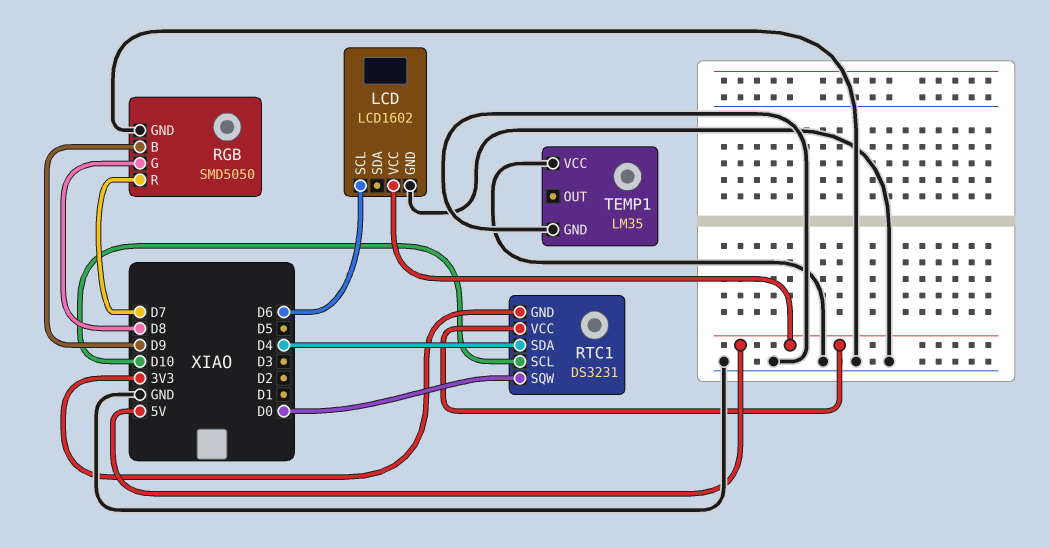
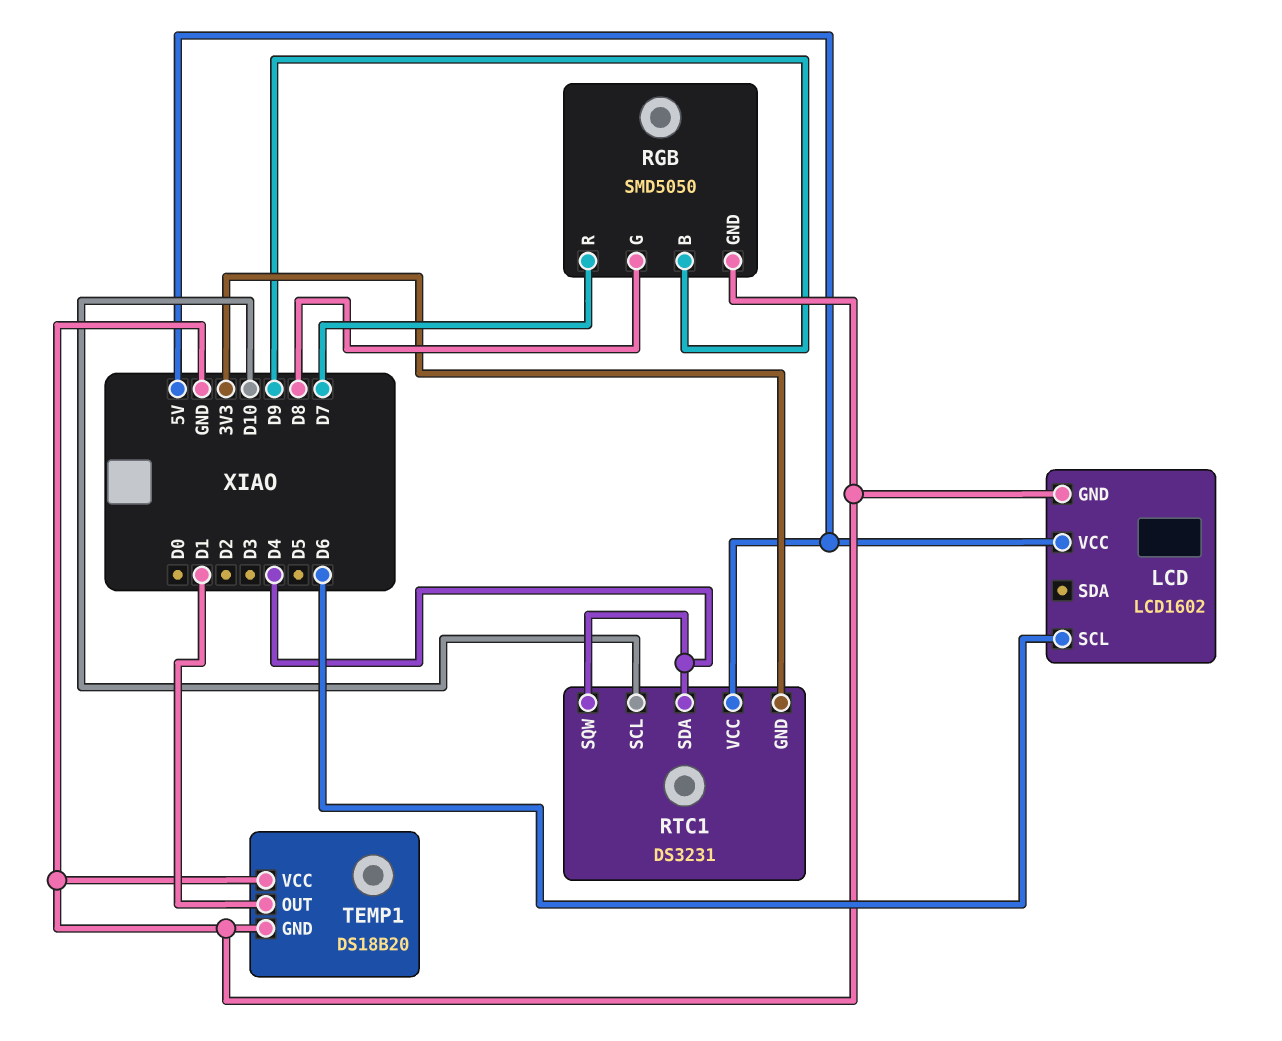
RTC1 pin SQW: D0 -> D4
TEMP1: LM35 -> DS18B20
TEMP1 pin OUT: none -> D1

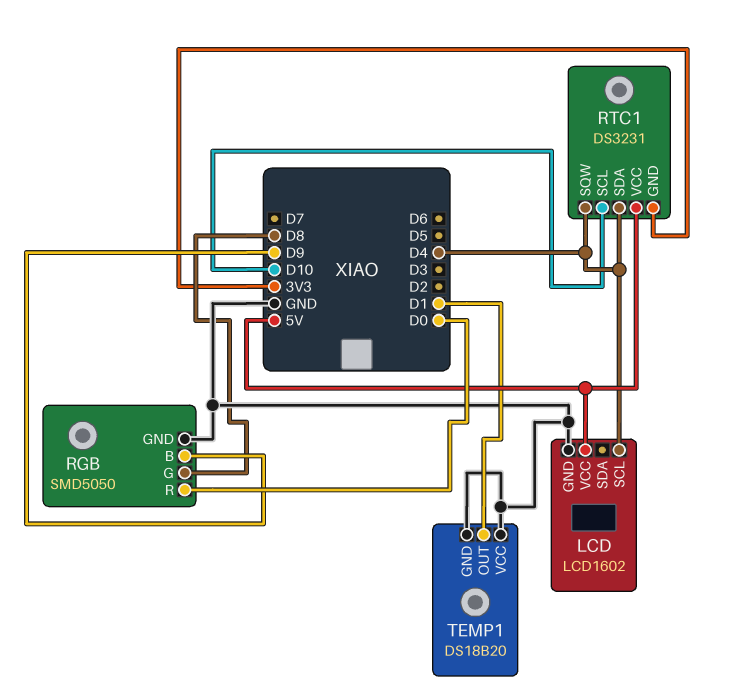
LCD pin SCL: D6 -> D4
RGB pin R: D7 -> D0

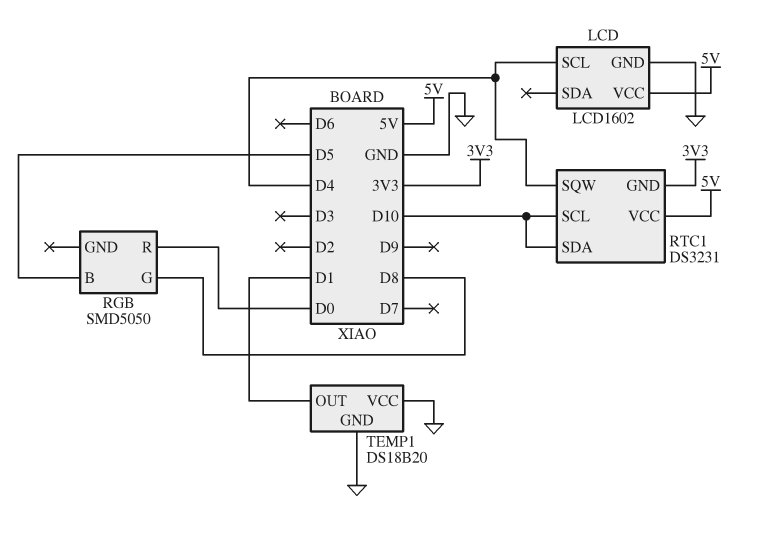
RGB pin B: D9 -> D5
RGB pin GND: GND -> none
RTC1 pin SDA: D4 -> D10

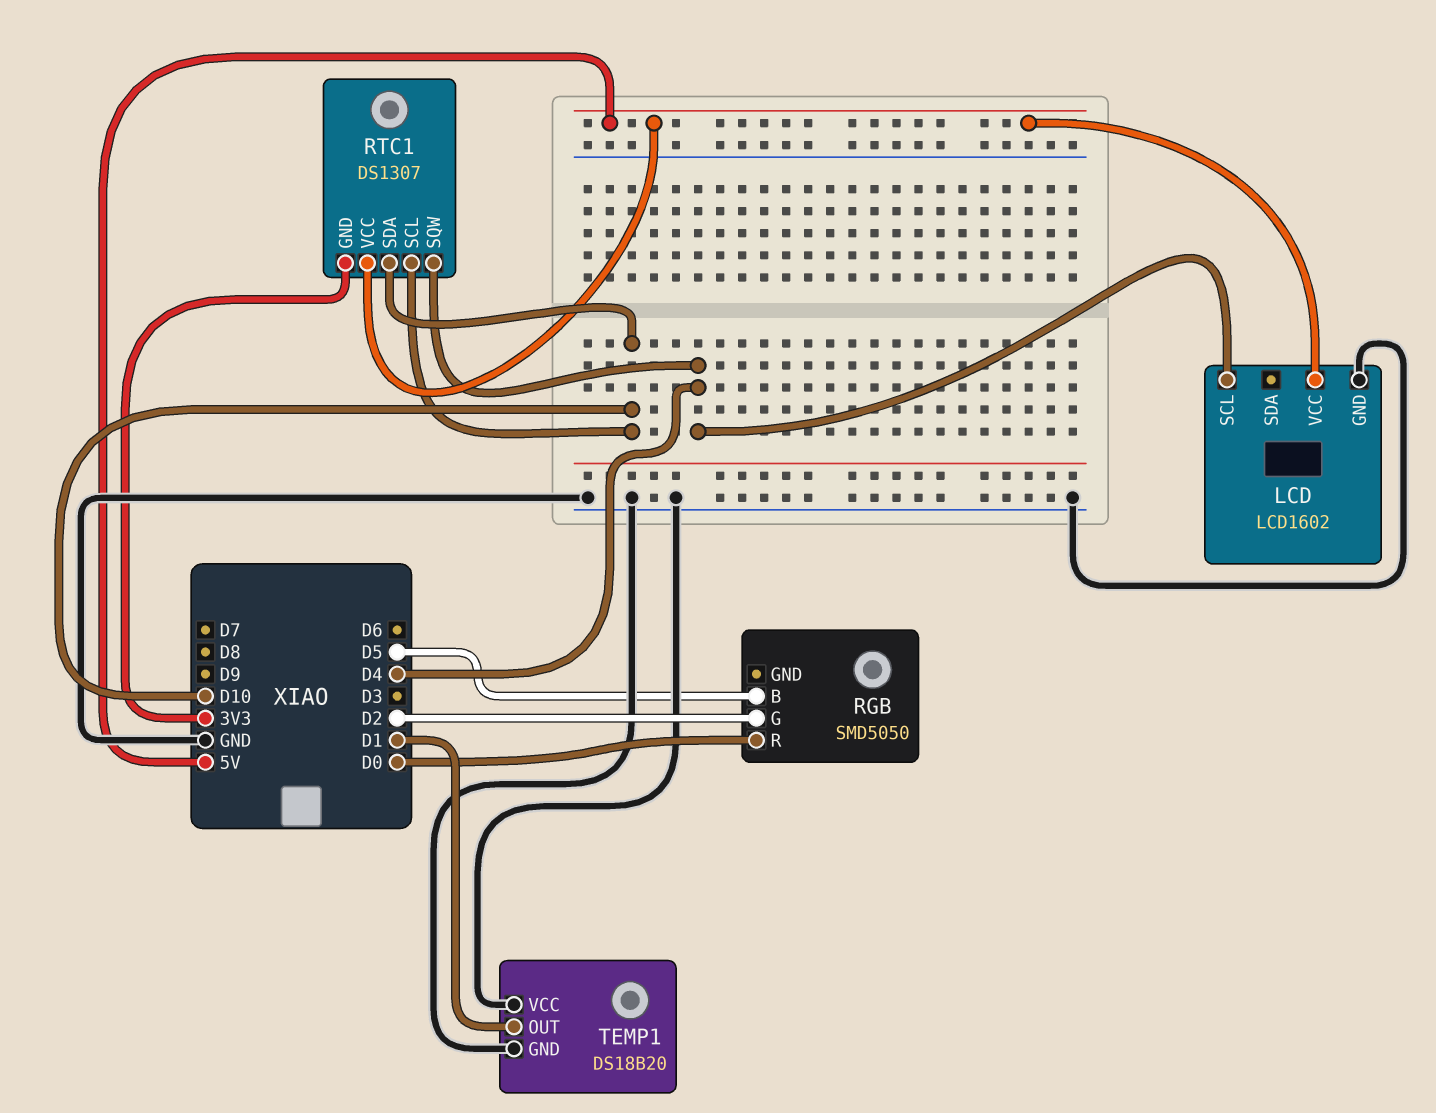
RGB pin G: D8 -> D2
RTC1: DS3231 -> DS1307

